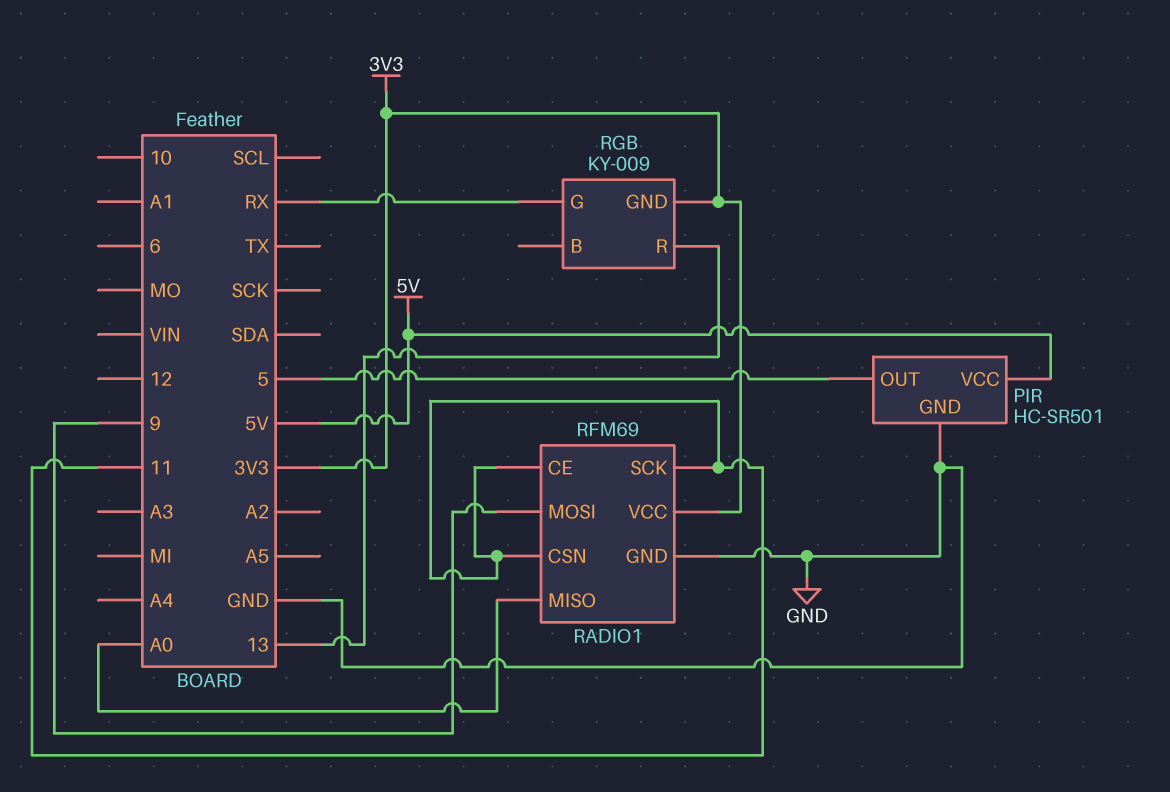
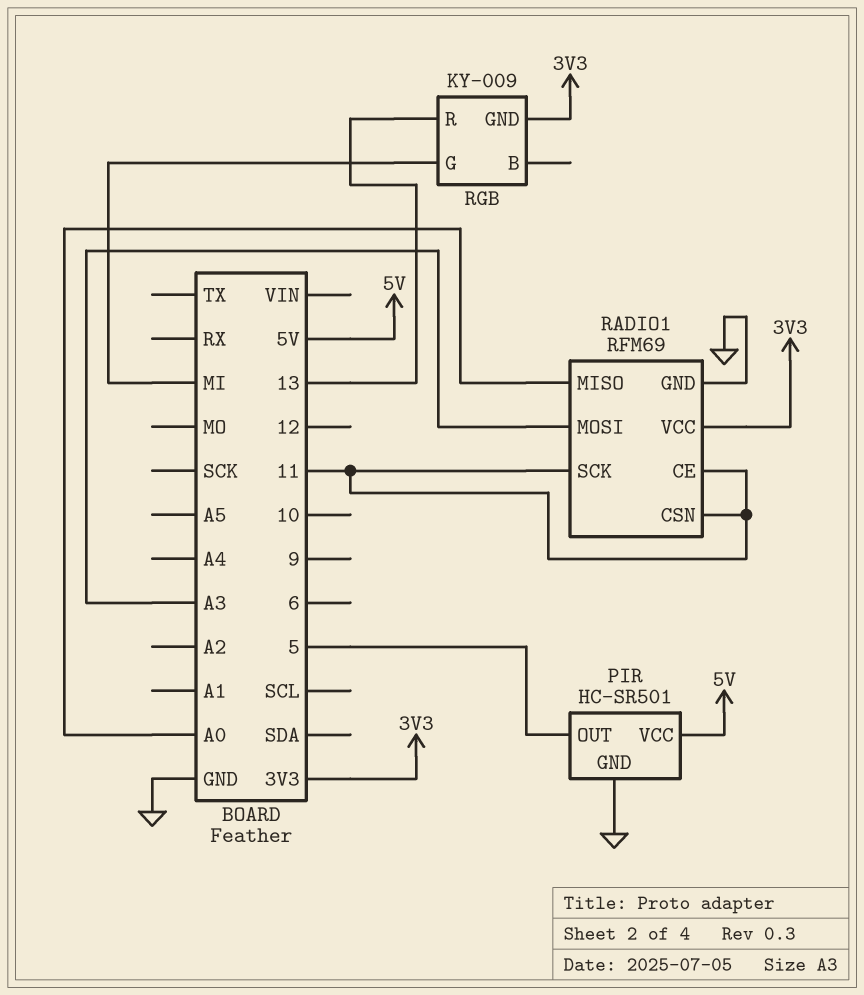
RADIO1 pin MOSI: 9 -> A3
RGB pin G: RX -> MI

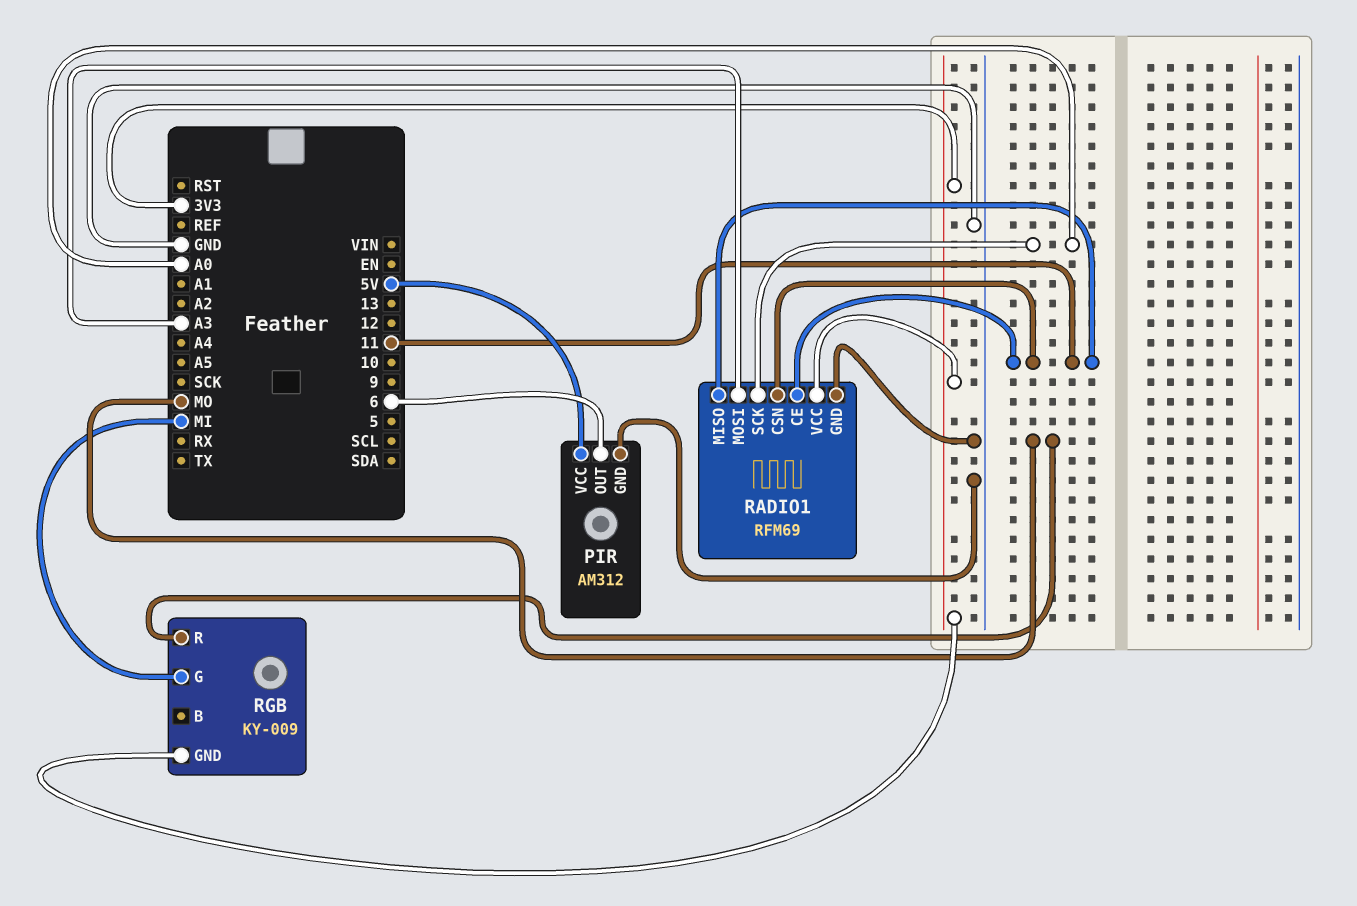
PIR: HC-SR501 -> AM312
PIR pin OUT: 5 -> 6
RADIO1 pin MISO: A0 -> 11
RADIO1 pin SCK: 11 -> A0
RGB pin R: 13 -> MO

